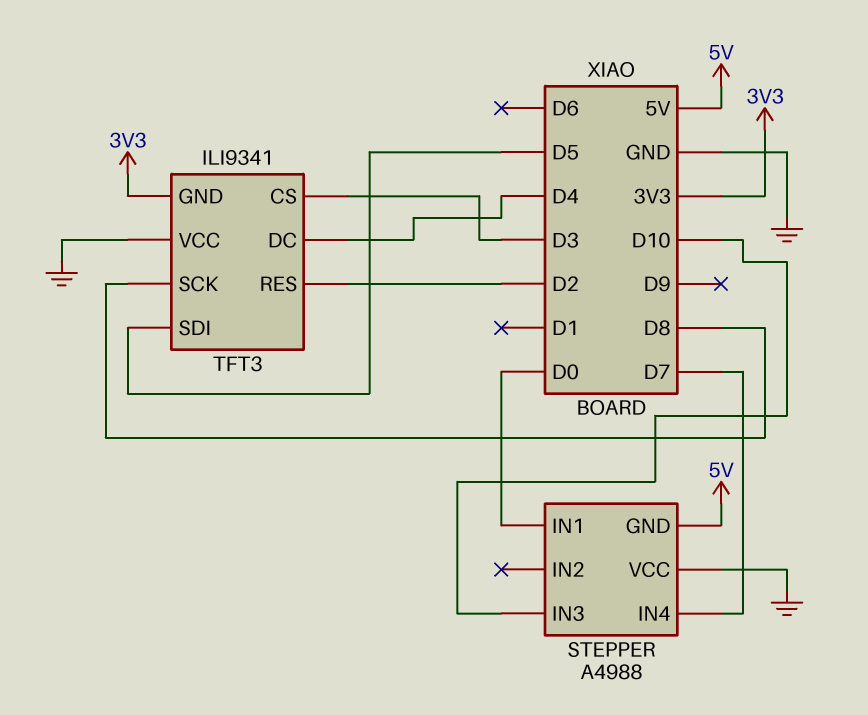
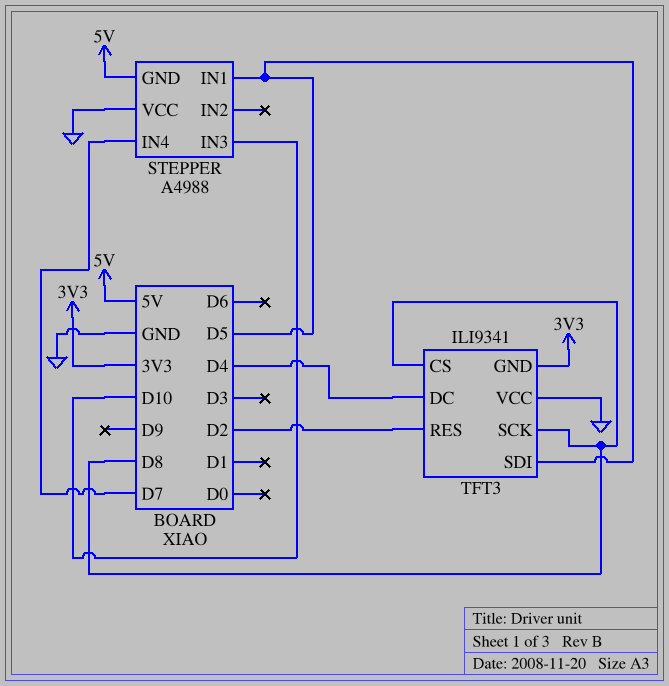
STEPPER pin IN1: D0 -> D5
TFT3 pin CS: D3 -> D8

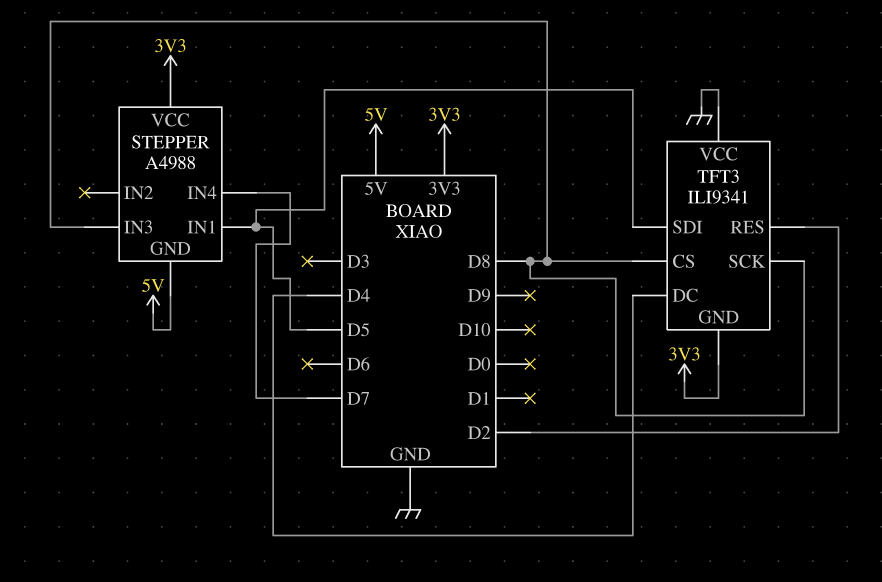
STEPPER pin IN3: D10 -> D8
STEPPER pin VCC: GND -> 3V3

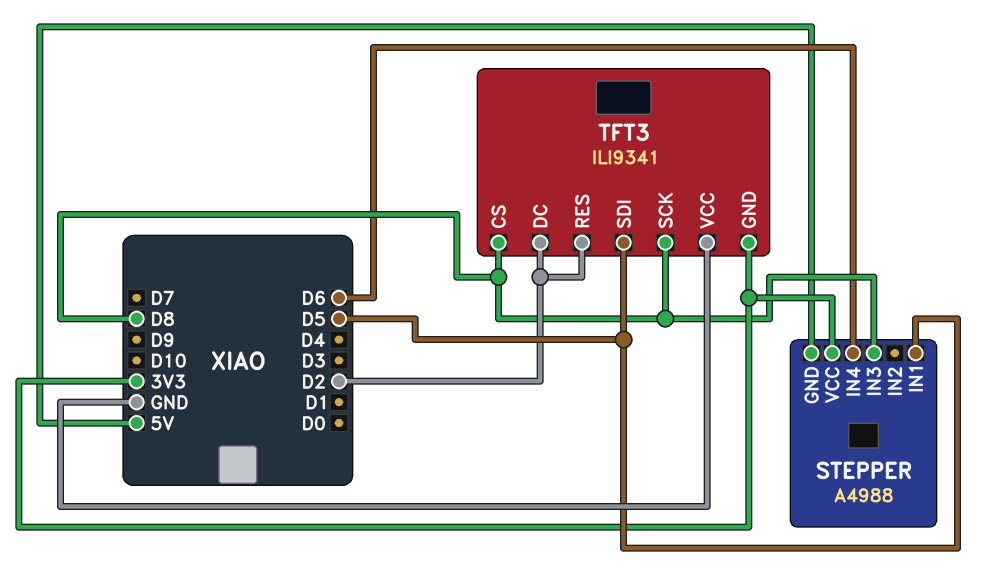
STEPPER pin IN4: D7 -> D6
TFT3 pin DC: D4 -> D2

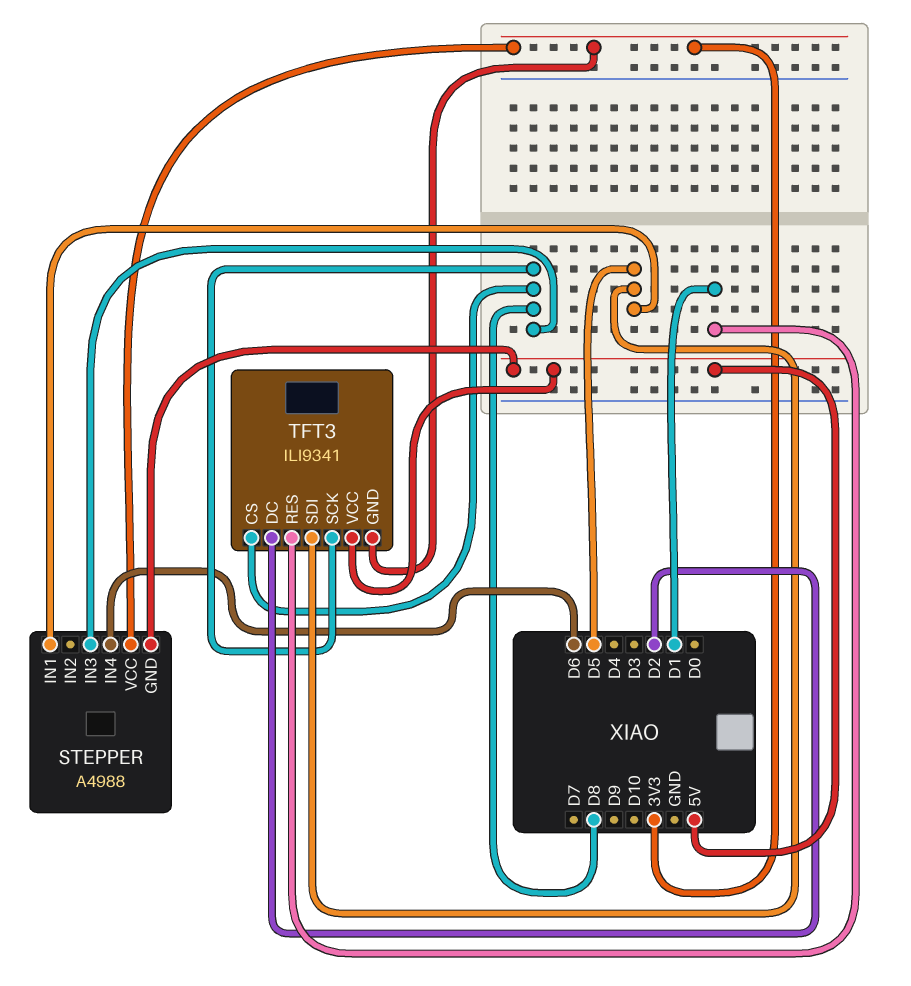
TFT3 pin RES: D2 -> D1
TFT3 pin VCC: GND -> 5V

